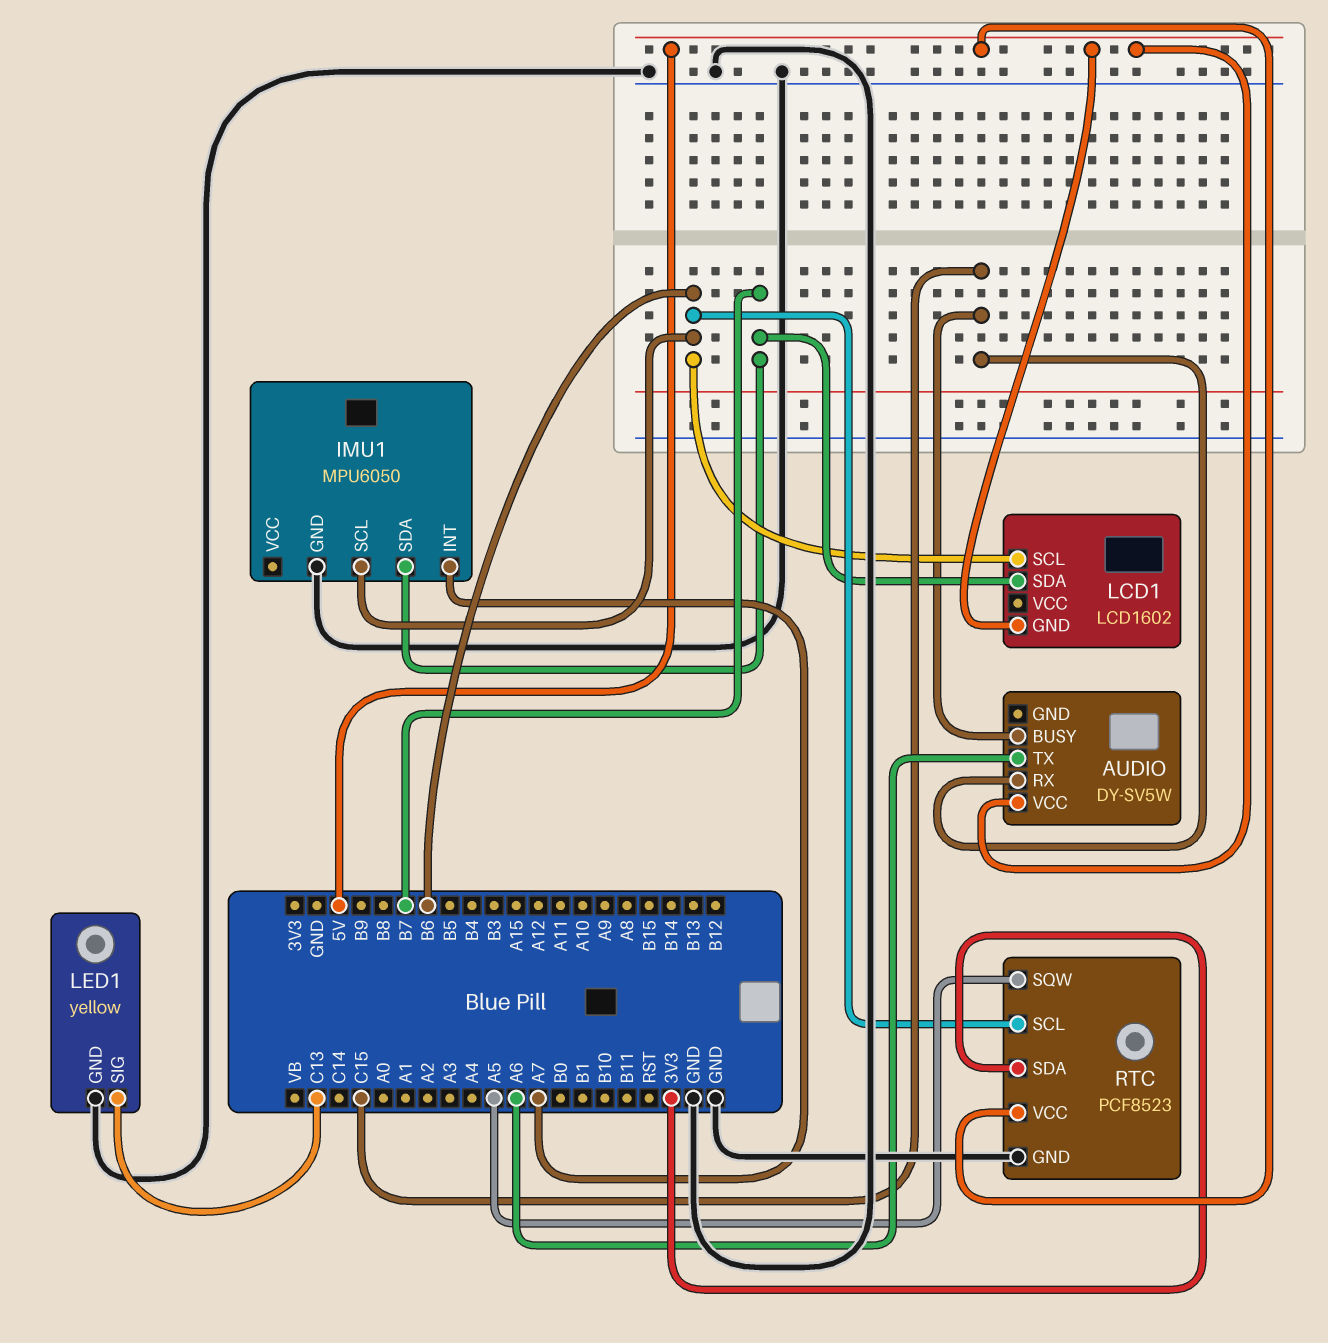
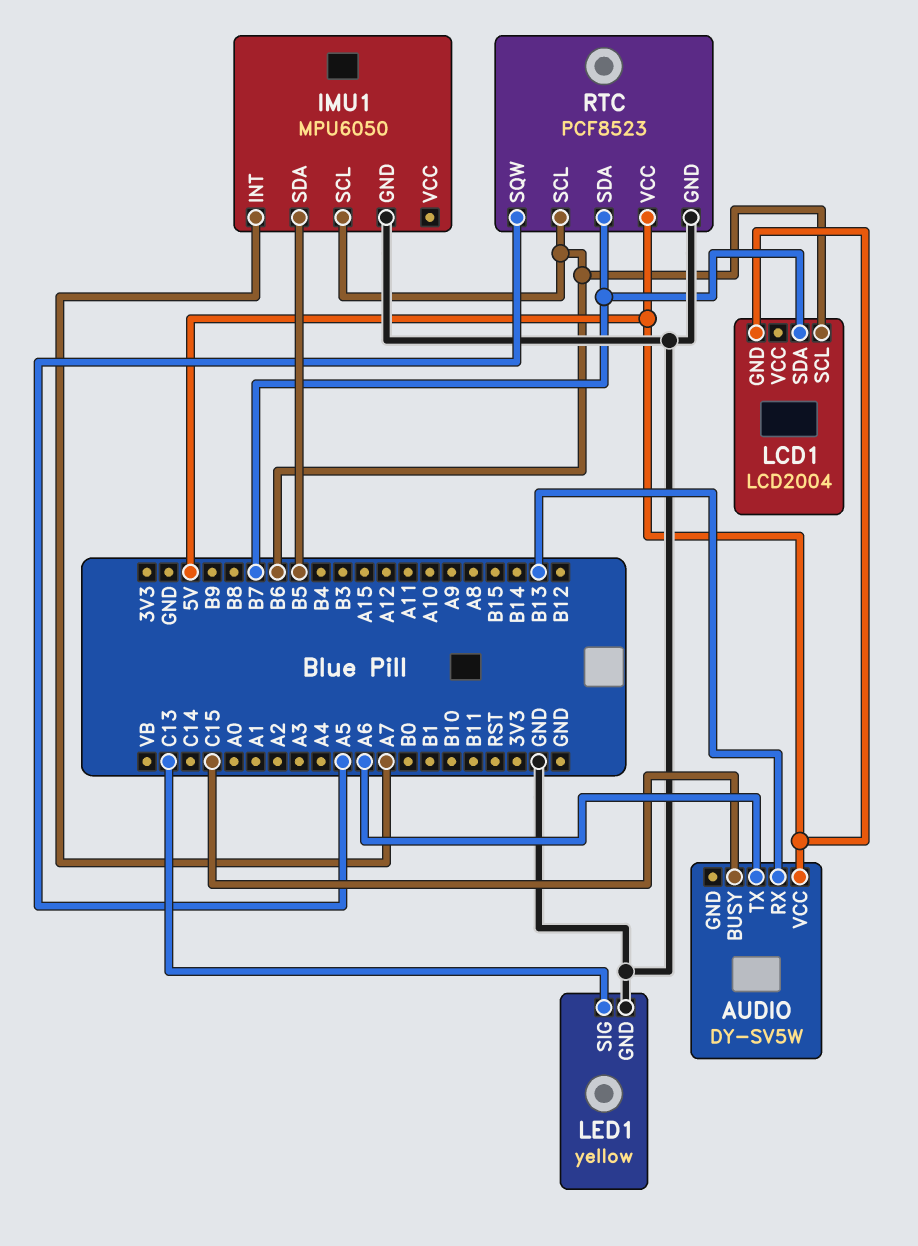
AUDIO pin RX: C15 -> B13
IMU1 pin SDA: B7 -> B5
LCD1: LCD1602 -> LCD2004
RTC pin SDA: 3V3 -> B7

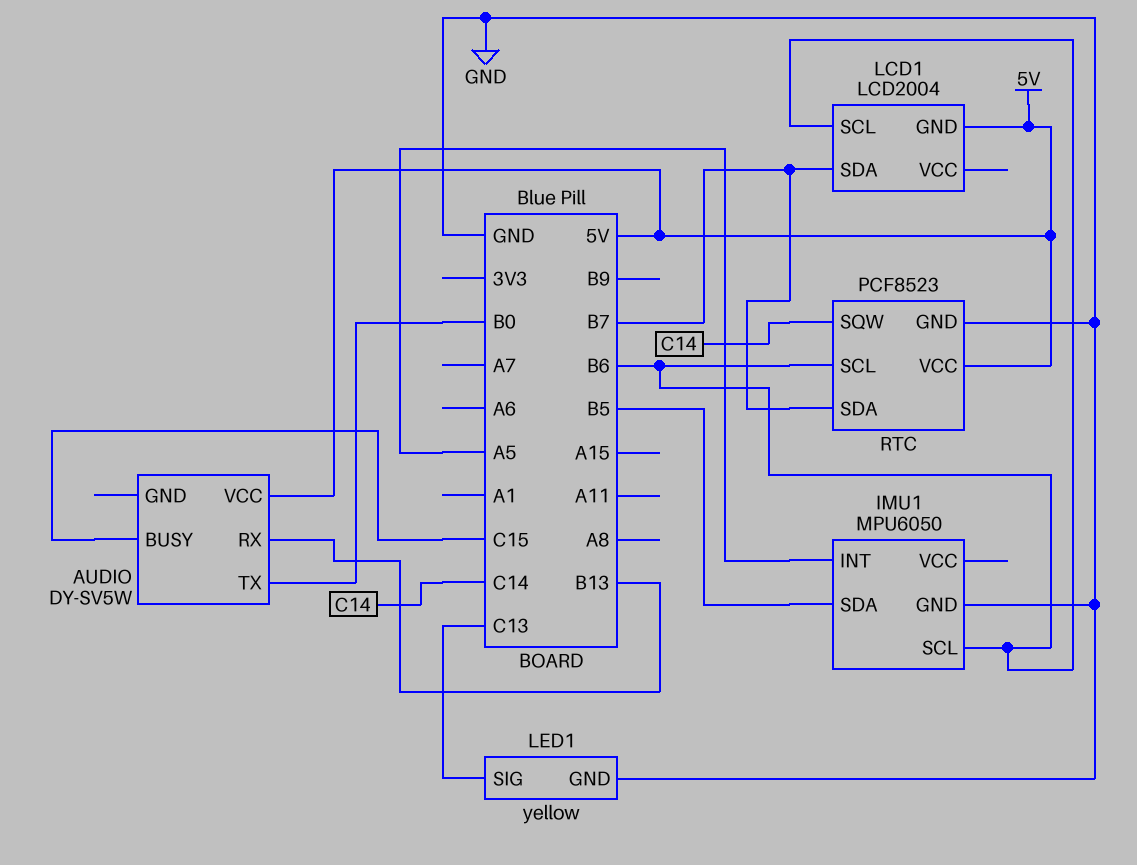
AUDIO pin TX: A6 -> B0
IMU1 pin INT: A7 -> A5
RTC pin SQW: A5 -> C14

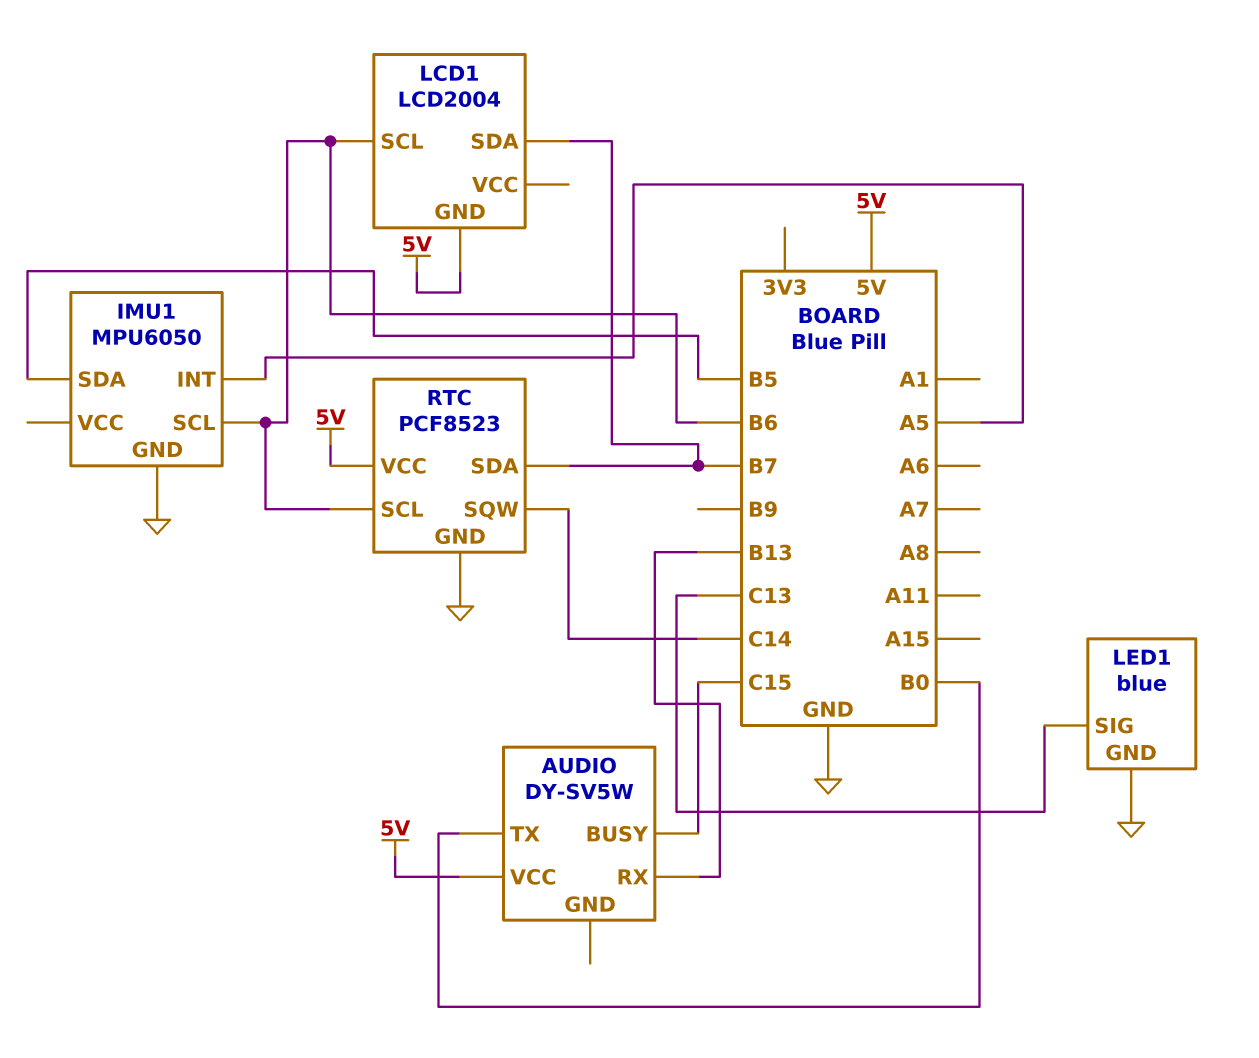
LED1: yellow -> blue

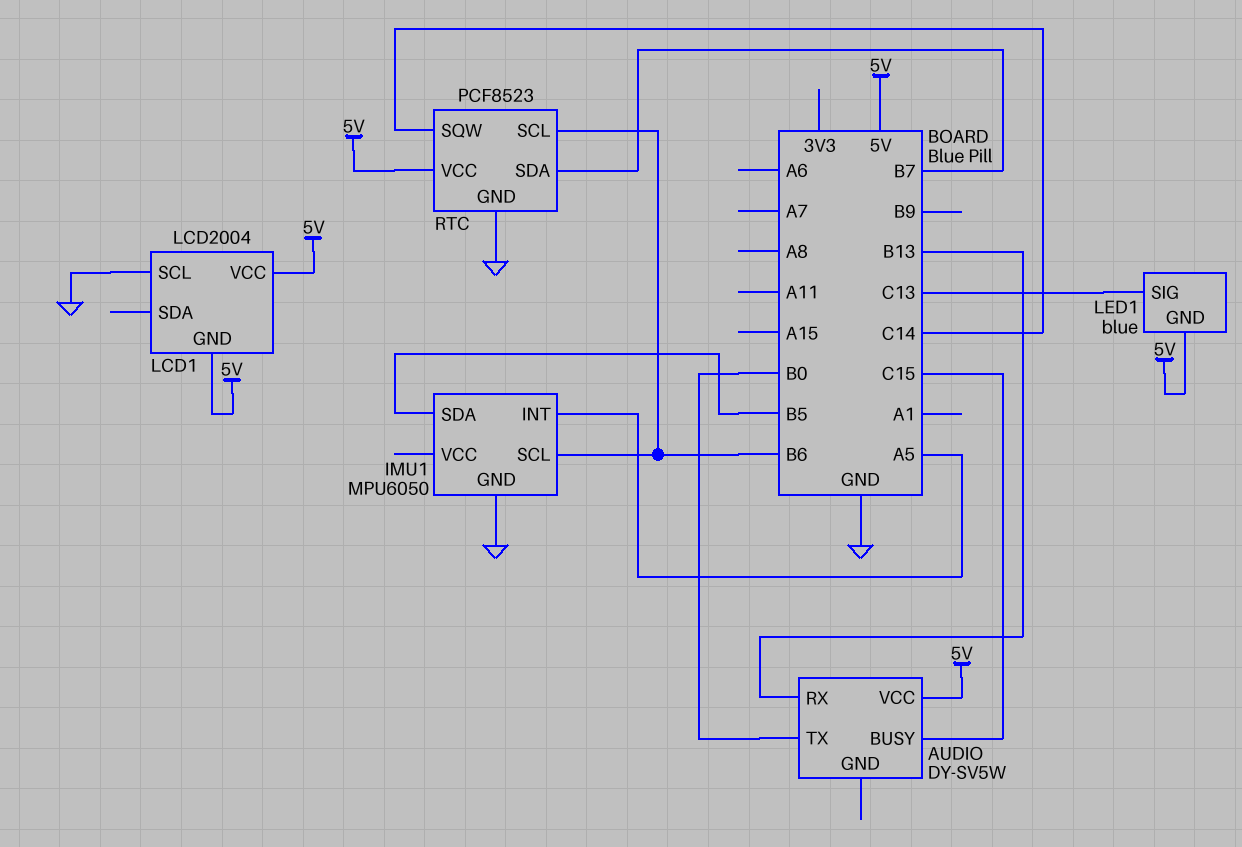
LCD1 pin SCL: B6 -> GND
LCD1 pin SDA: B7 -> none
LCD1 pin VCC: none -> 5V
LED1 pin GND: GND -> 5V

